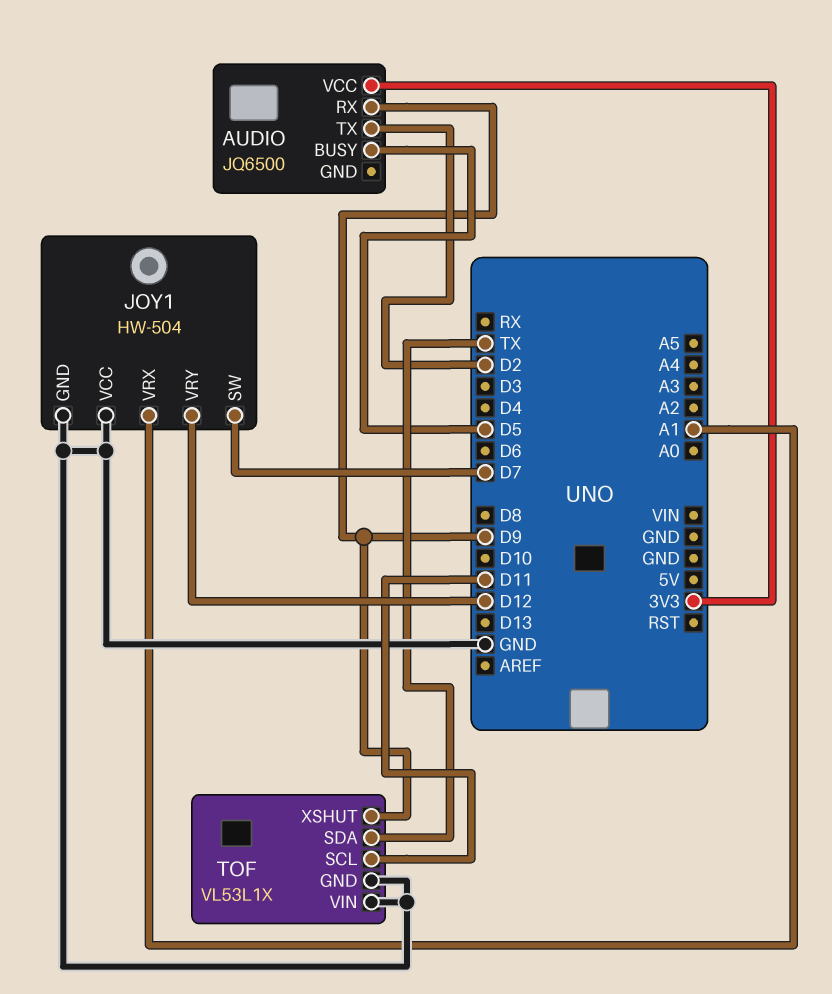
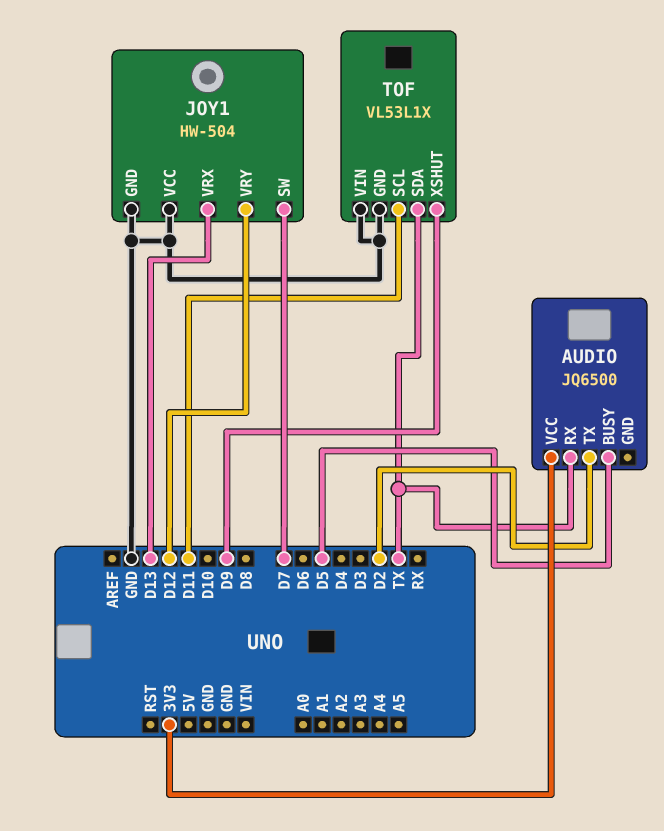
AUDIO pin RX: D9 -> TX
JOY1 pin VRX: A1 -> D13

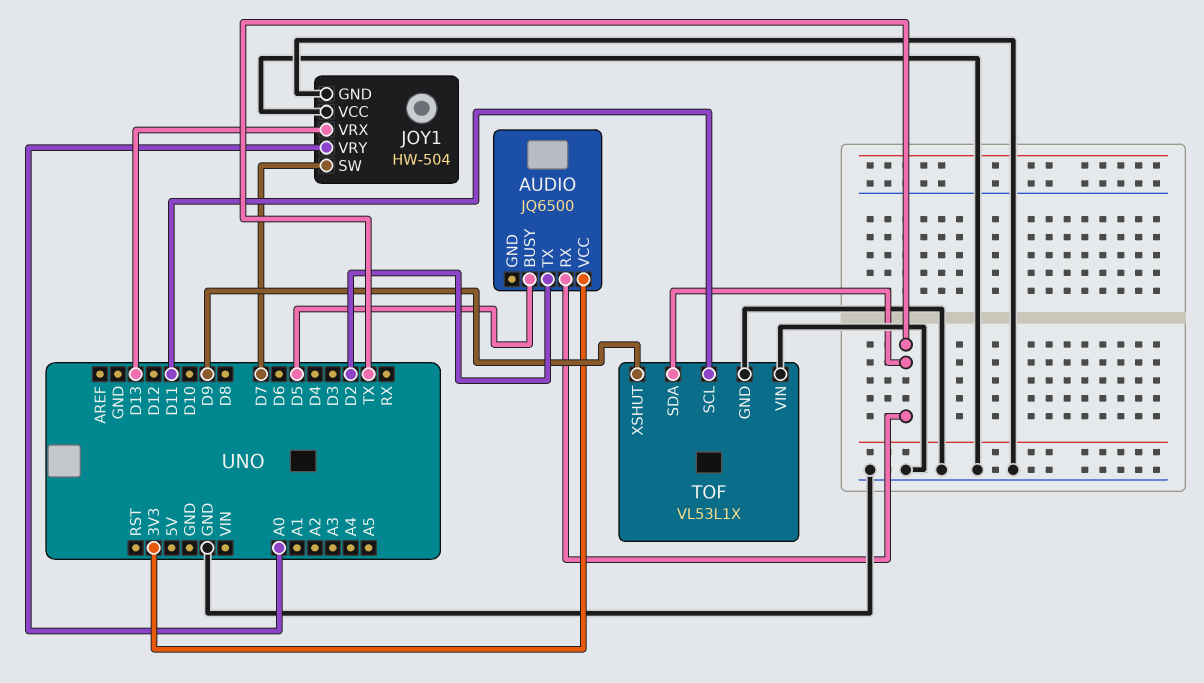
JOY1 pin VRY: D12 -> A0

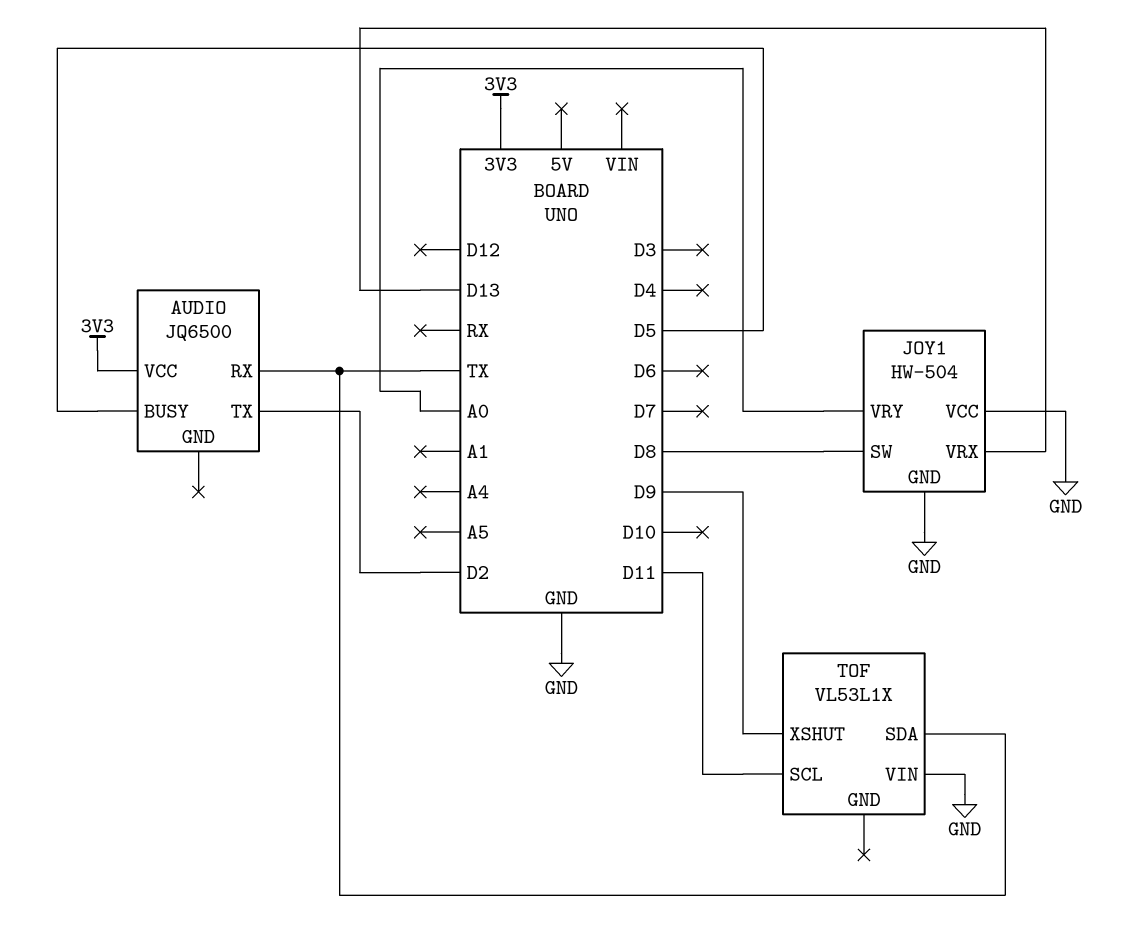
JOY1 pin SW: D7 -> D8
TOF pin GND: GND -> none

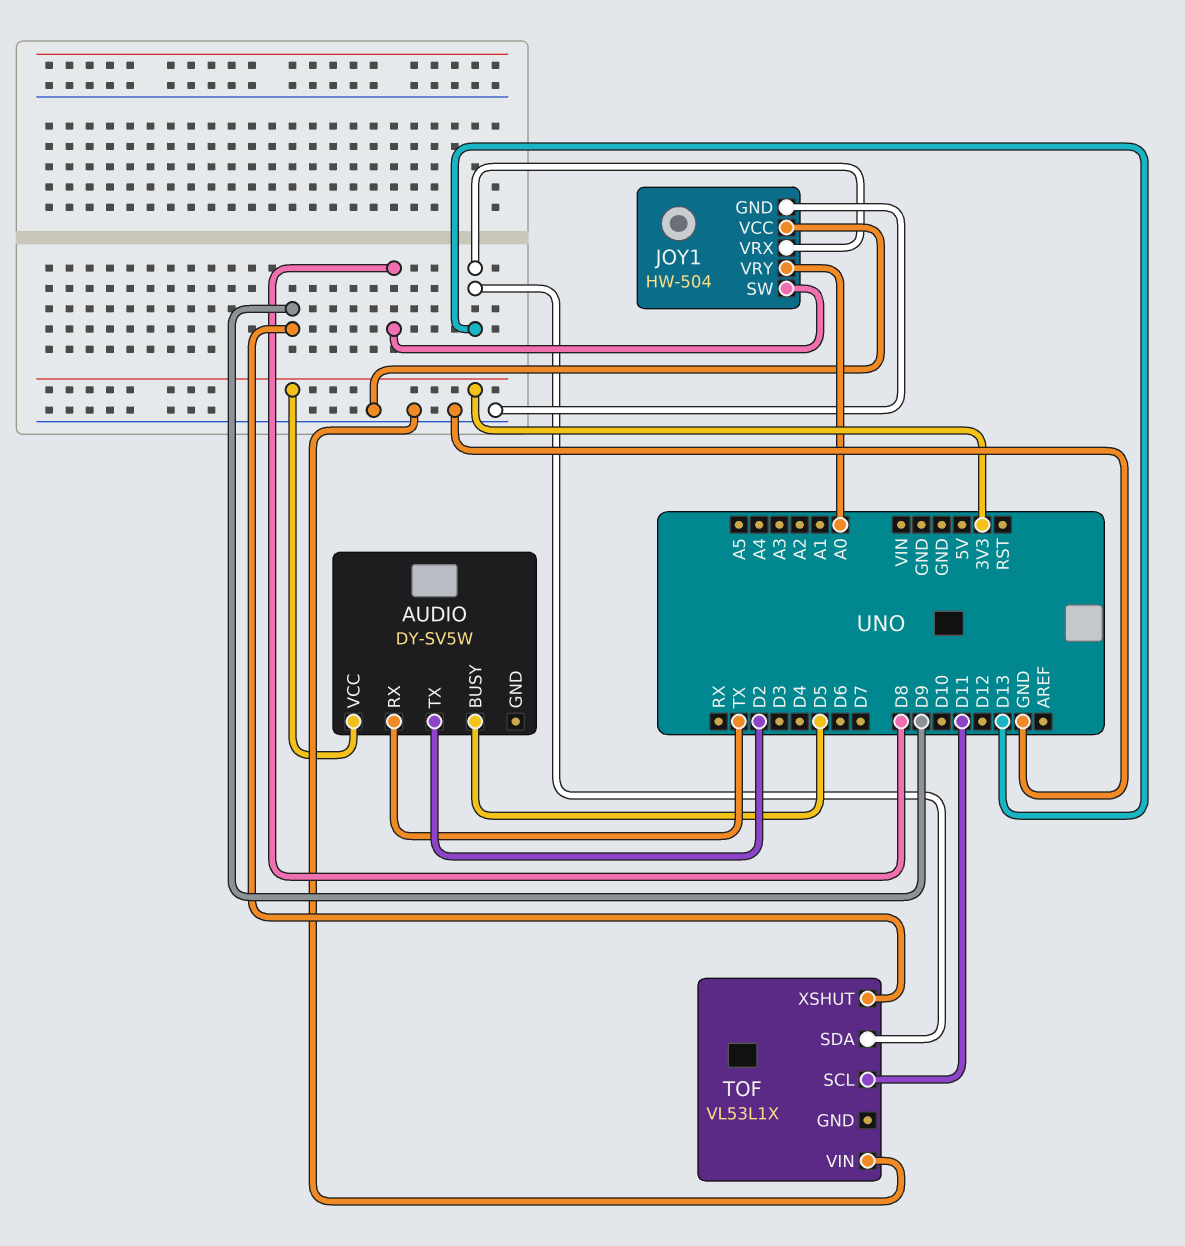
AUDIO: JQ6500 -> DY-SV5W
TOF pin SDA: TX -> D13

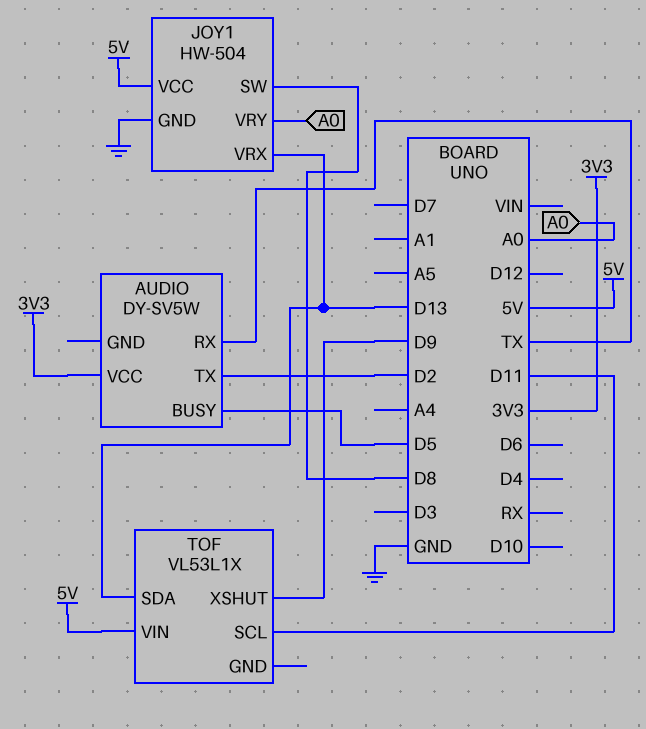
JOY1 pin VCC: GND -> 5V
TOF pin VIN: GND -> 5V

